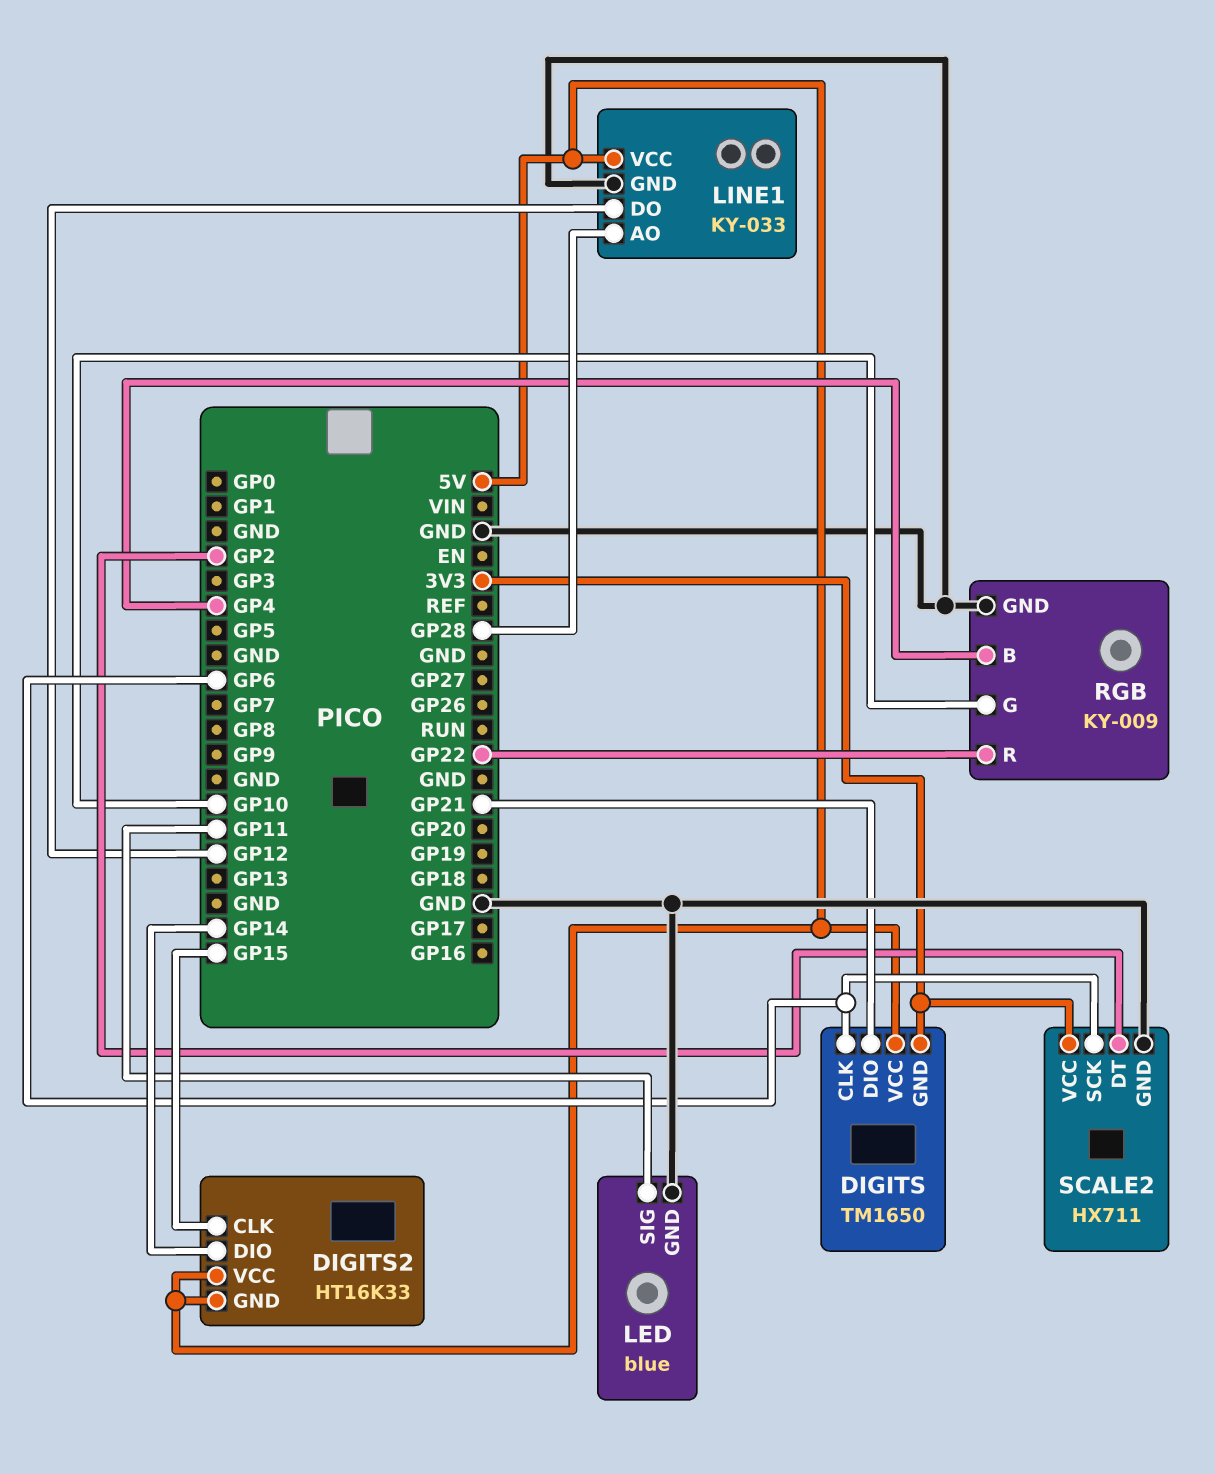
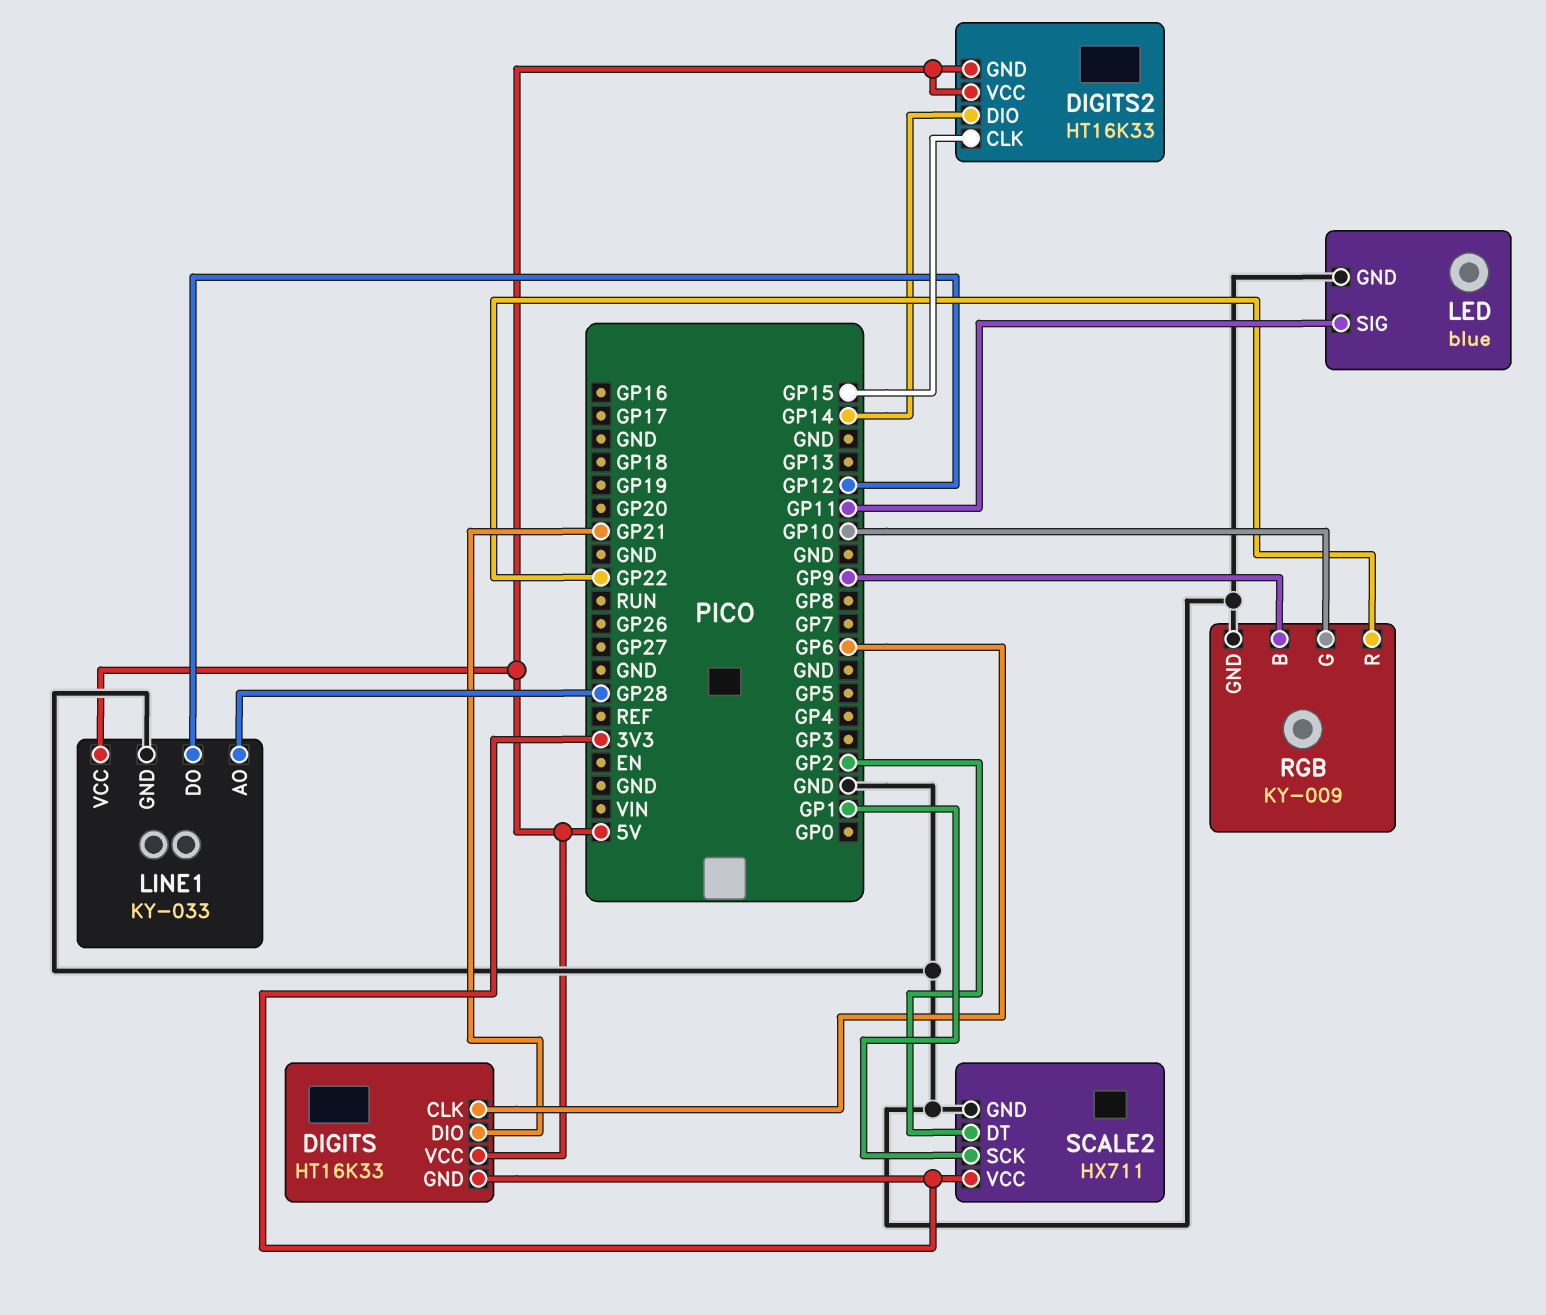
DIGITS: TM1650 -> HT16K33
RGB pin B: GP4 -> GP9
SCALE2 pin SCK: GP6 -> GP1

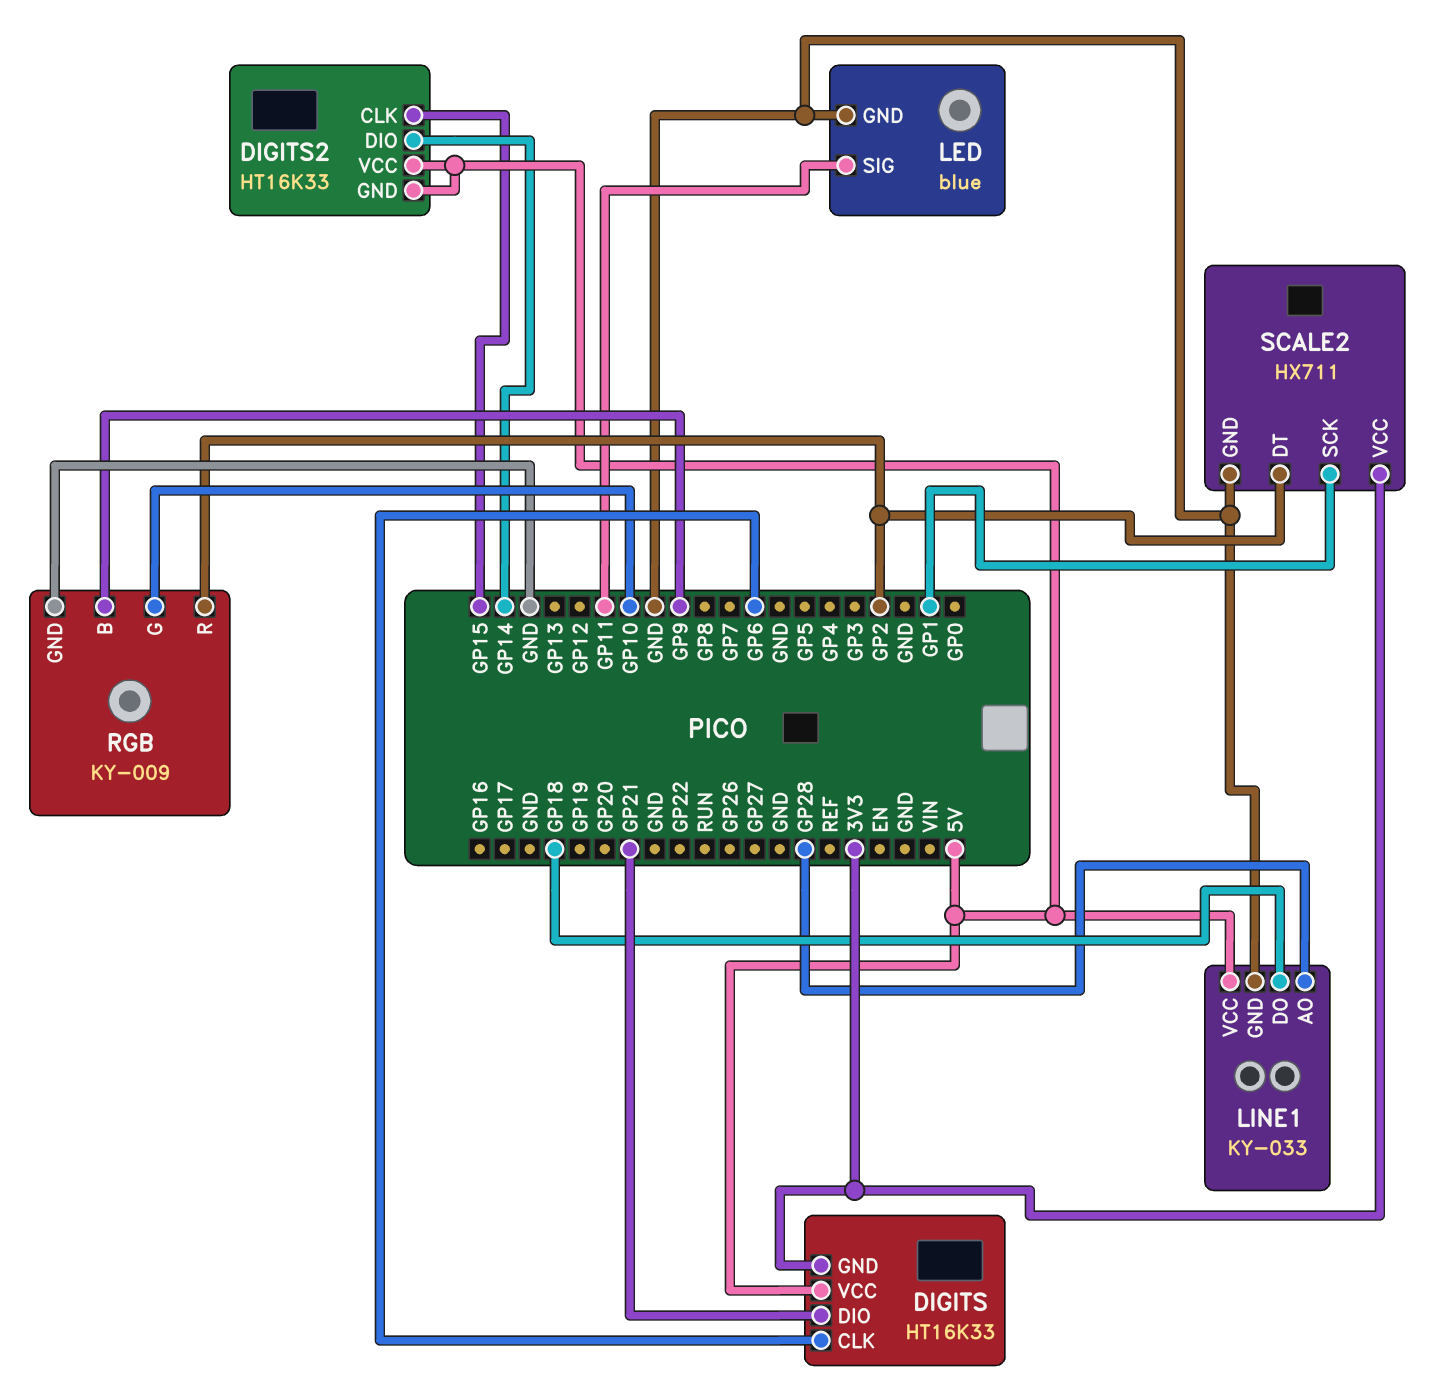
LINE1 pin DO: GP12 -> GP18
RGB pin R: GP22 -> GP2

